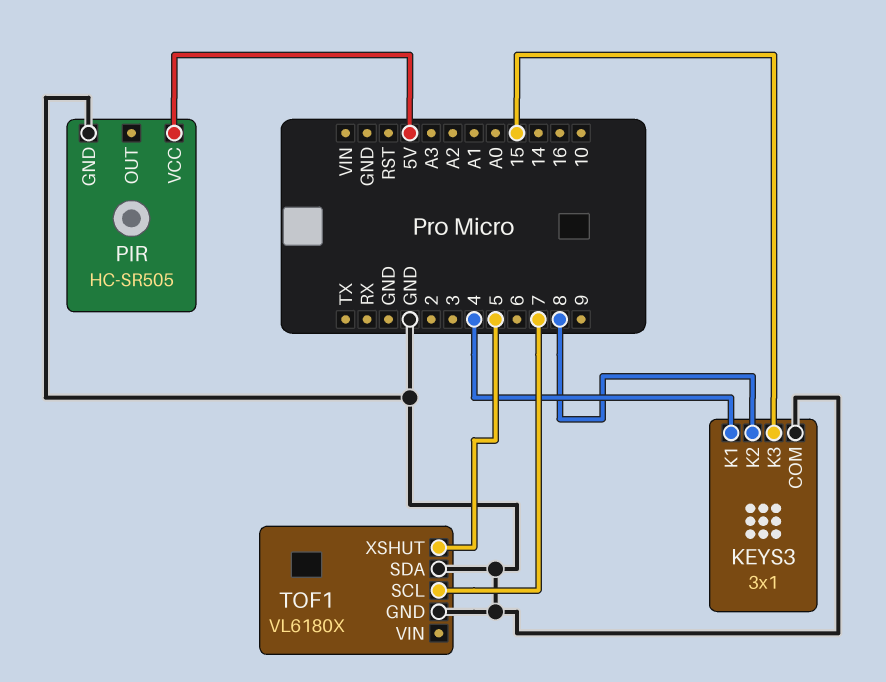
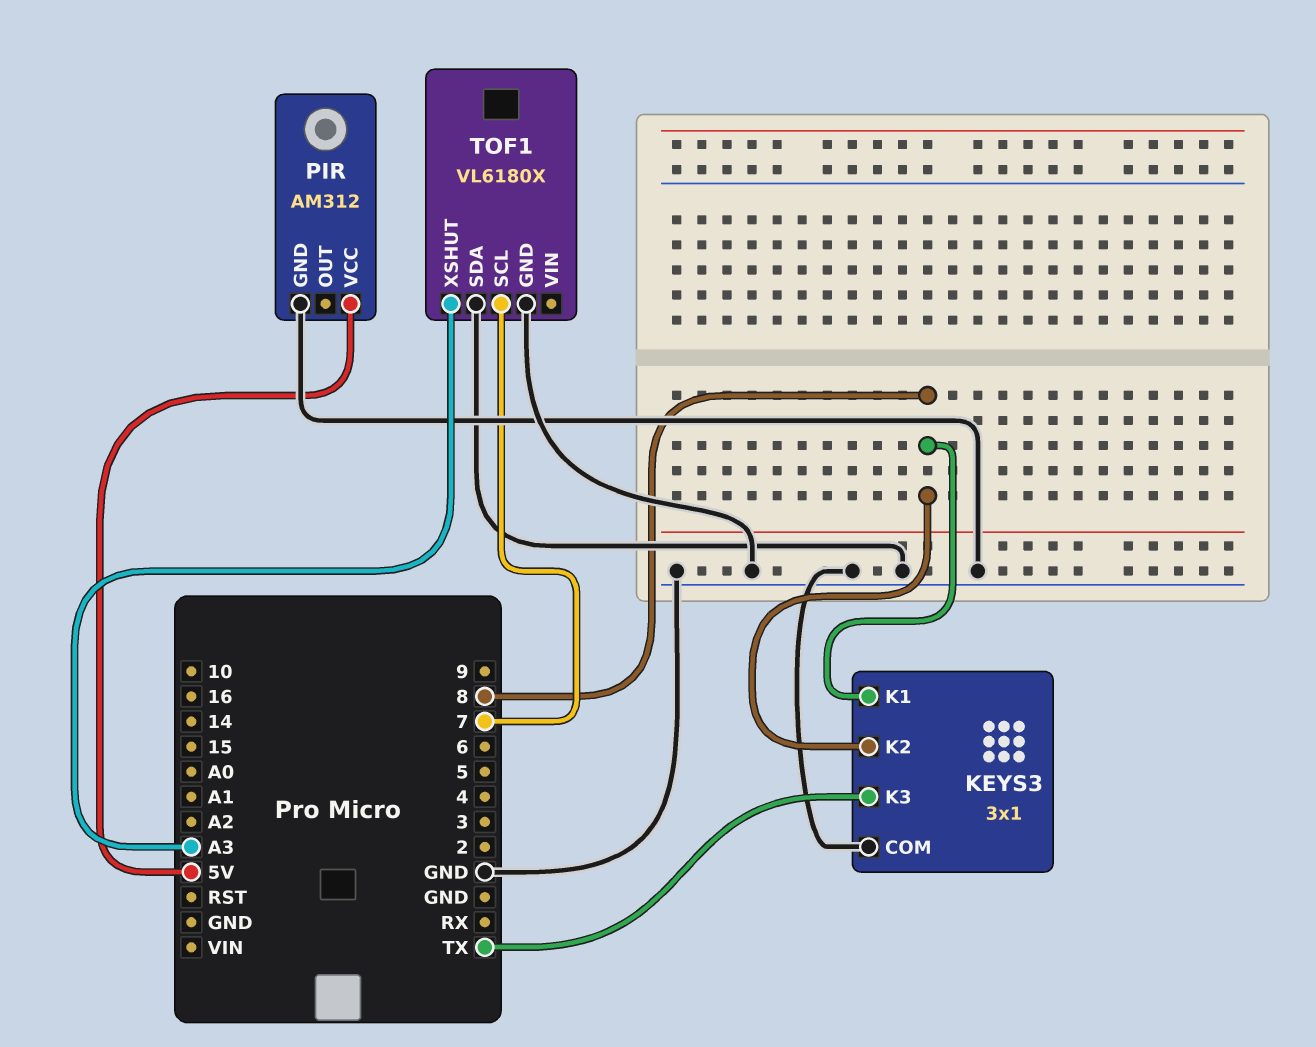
KEYS3 pin K1: 4 -> 8
KEYS3 pin K3: 15 -> TX
PIR: HC-SR505 -> AM312
TOF1 pin XSHUT: 5 -> A3

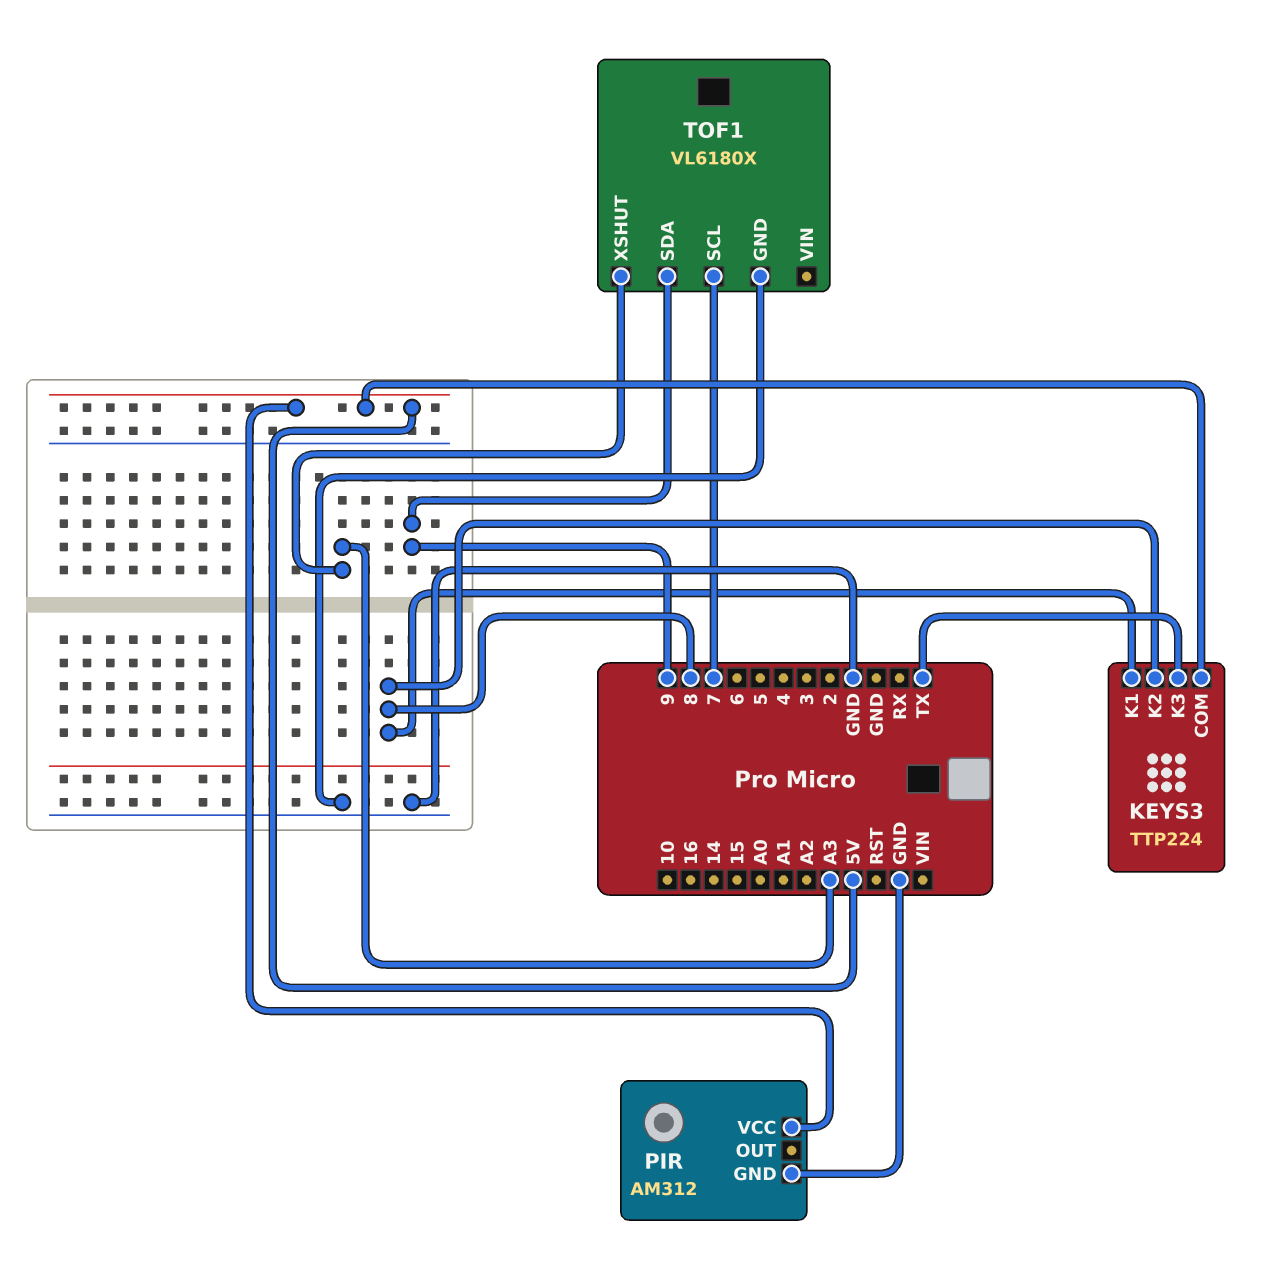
KEYS3: 3x1 -> TTP224
KEYS3 pin COM: GND -> 5V
TOF1 pin SDA: GND -> 9

